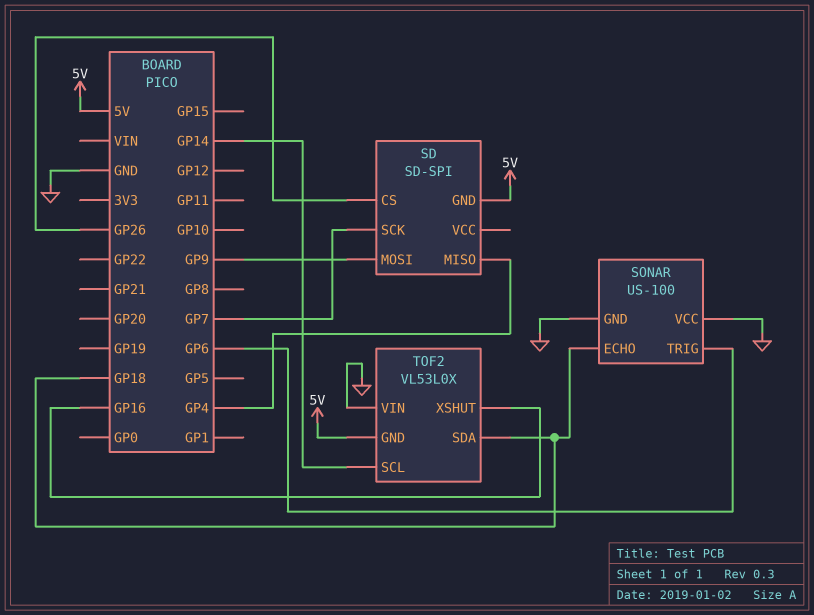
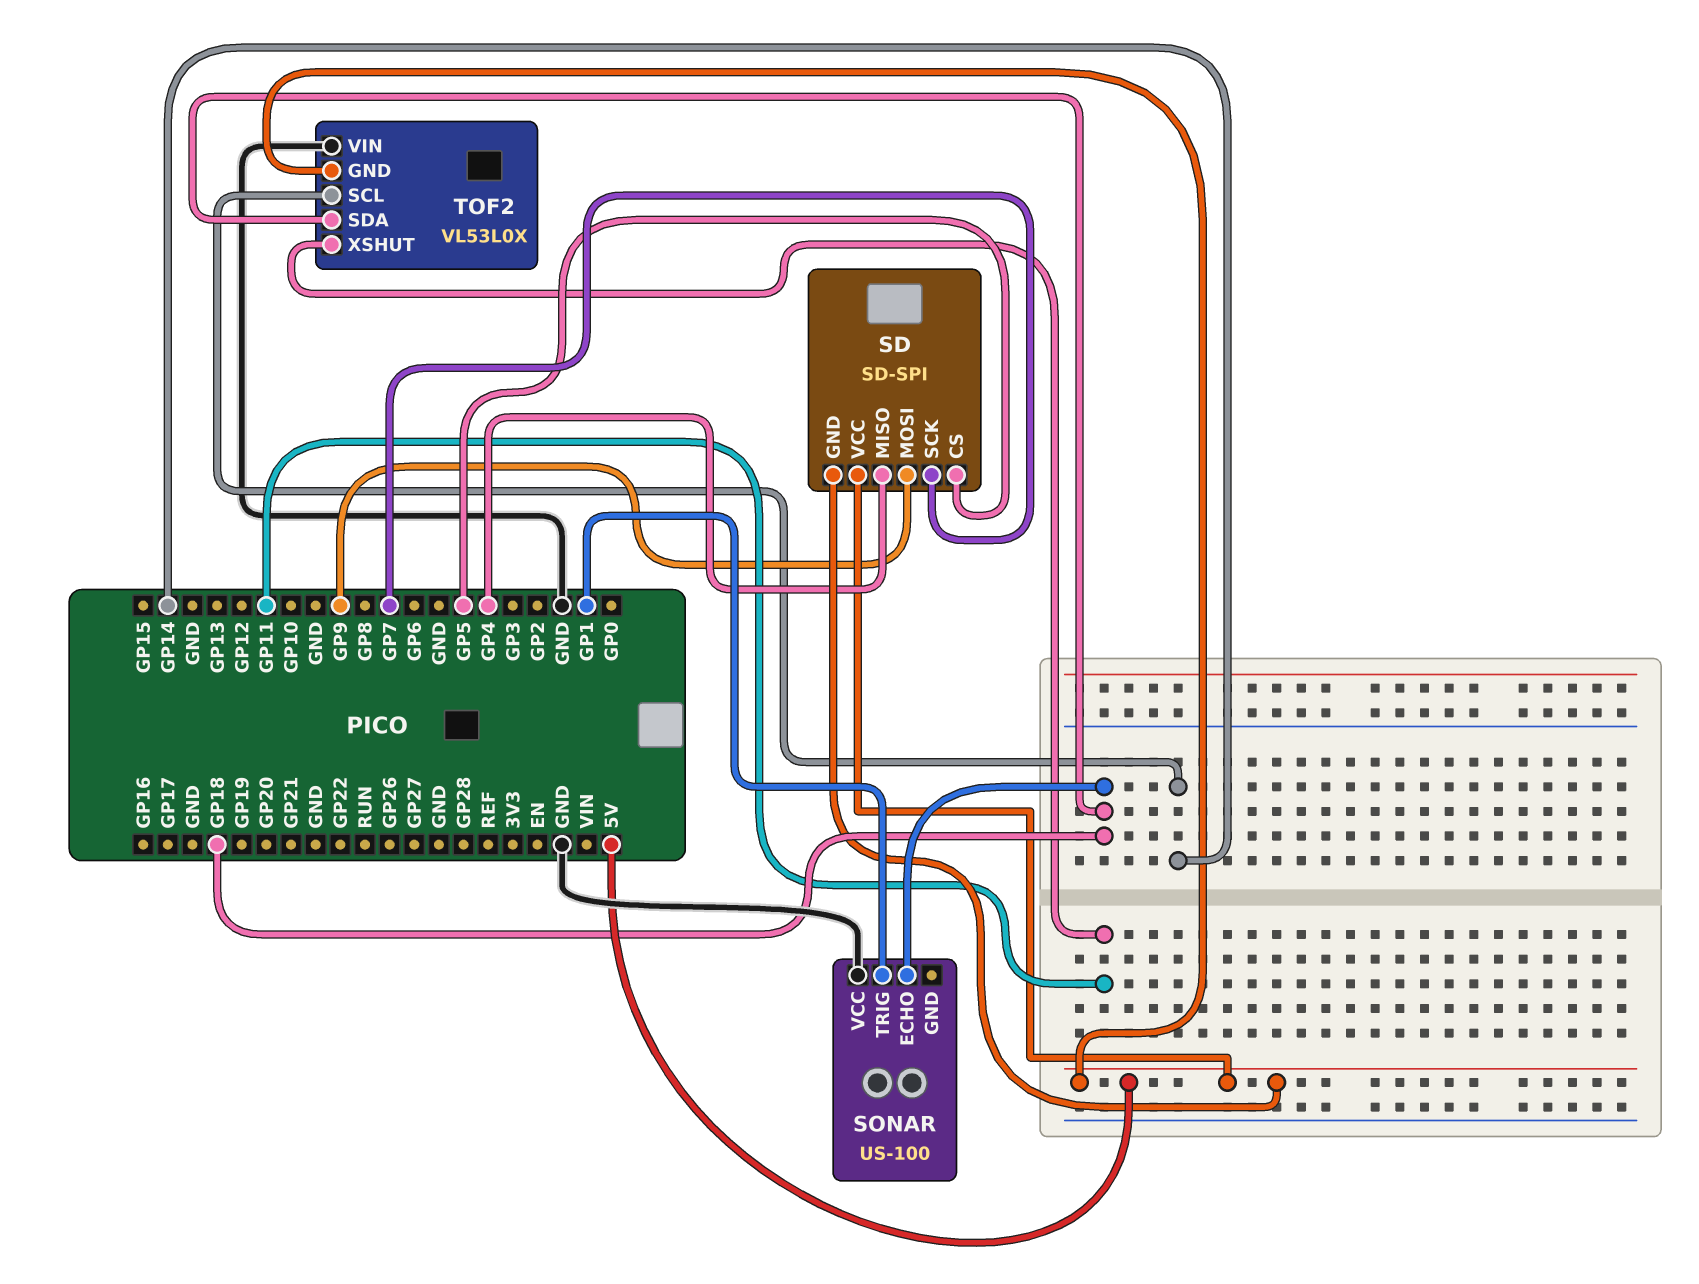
SD pin CS: GP26 -> GP5
SD pin VCC: none -> 5V
SONAR pin GND: GND -> none
SONAR pin TRIG: GP6 -> GP1
TOF2 pin XSHUT: GP16 -> GP11

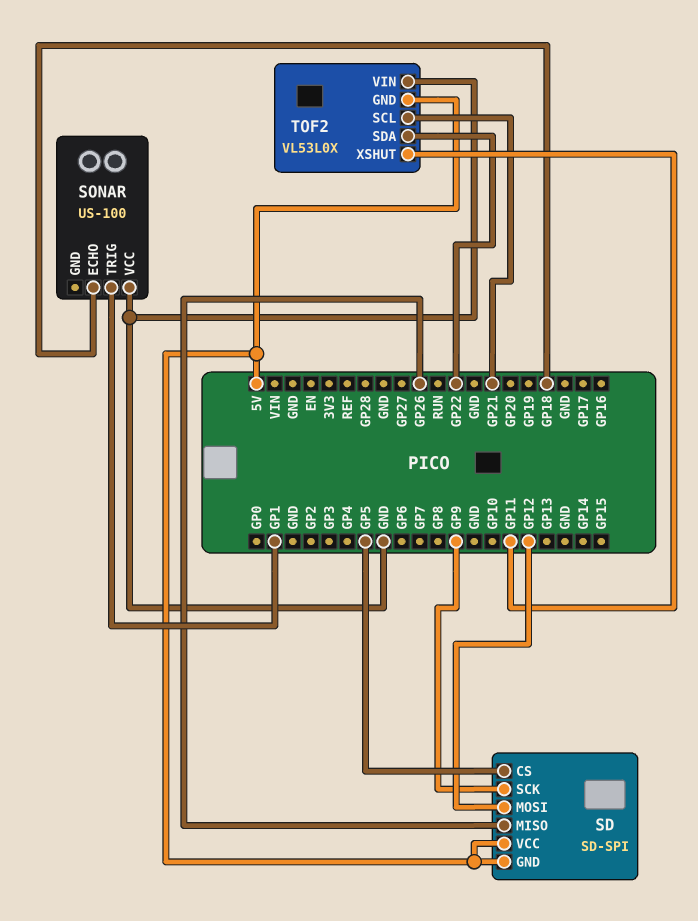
SD pin MISO: GP4 -> GP26
SD pin MOSI: GP9 -> GP12
SD pin SCK: GP7 -> GP9
TOF2 pin SCL: GP14 -> GP21
TOF2 pin SDA: GP18 -> GP22

